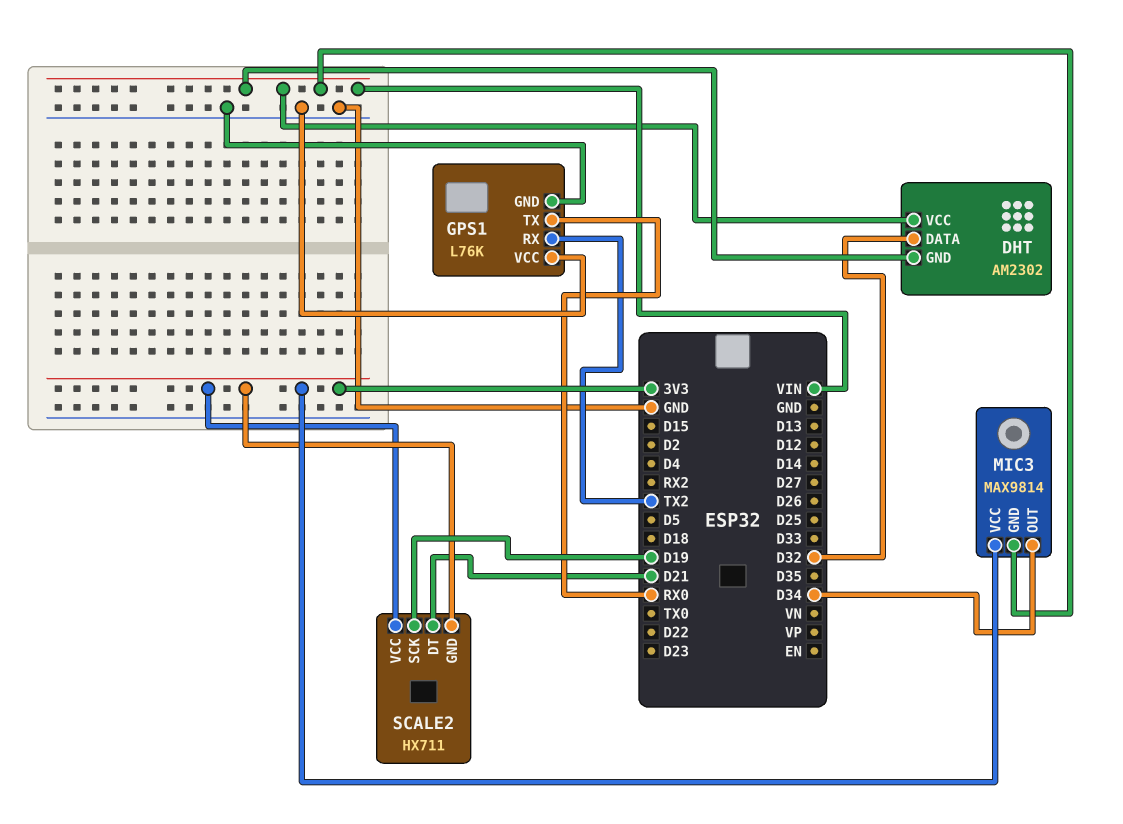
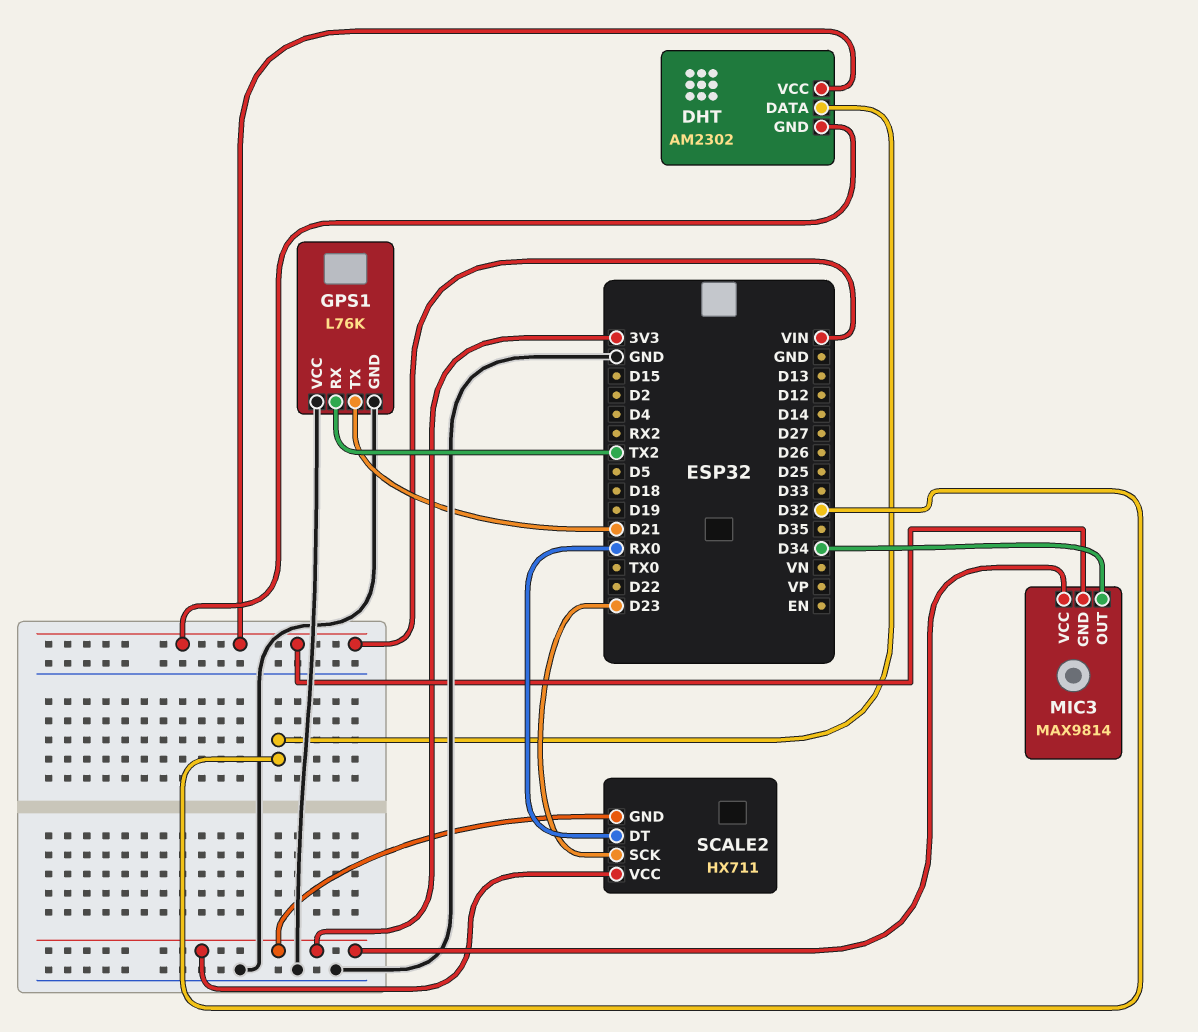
GPS1 pin TX: RX0 -> D21
SCALE2 pin DT: D21 -> RX0
SCALE2 pin SCK: D19 -> D23

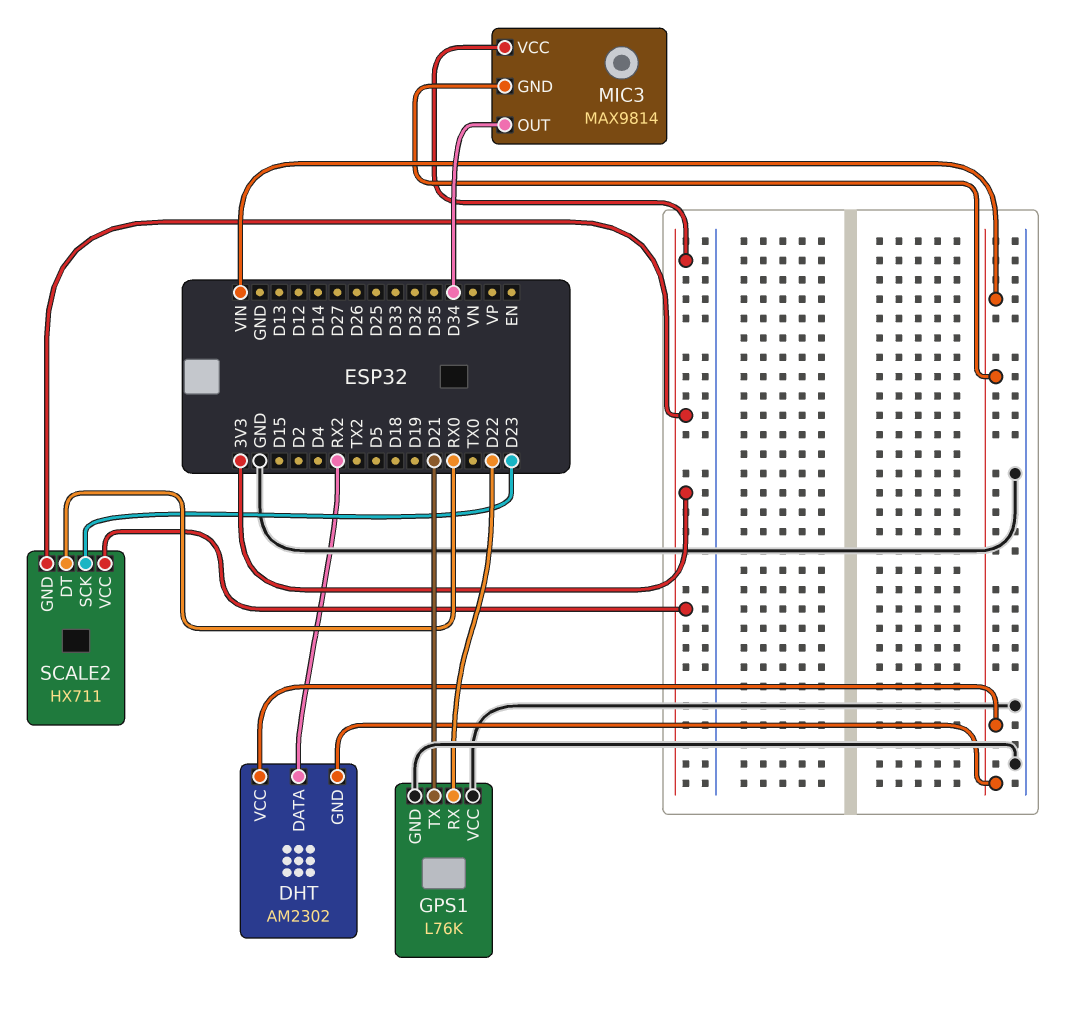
DHT pin DATA: D32 -> RX2
GPS1 pin RX: TX2 -> D22

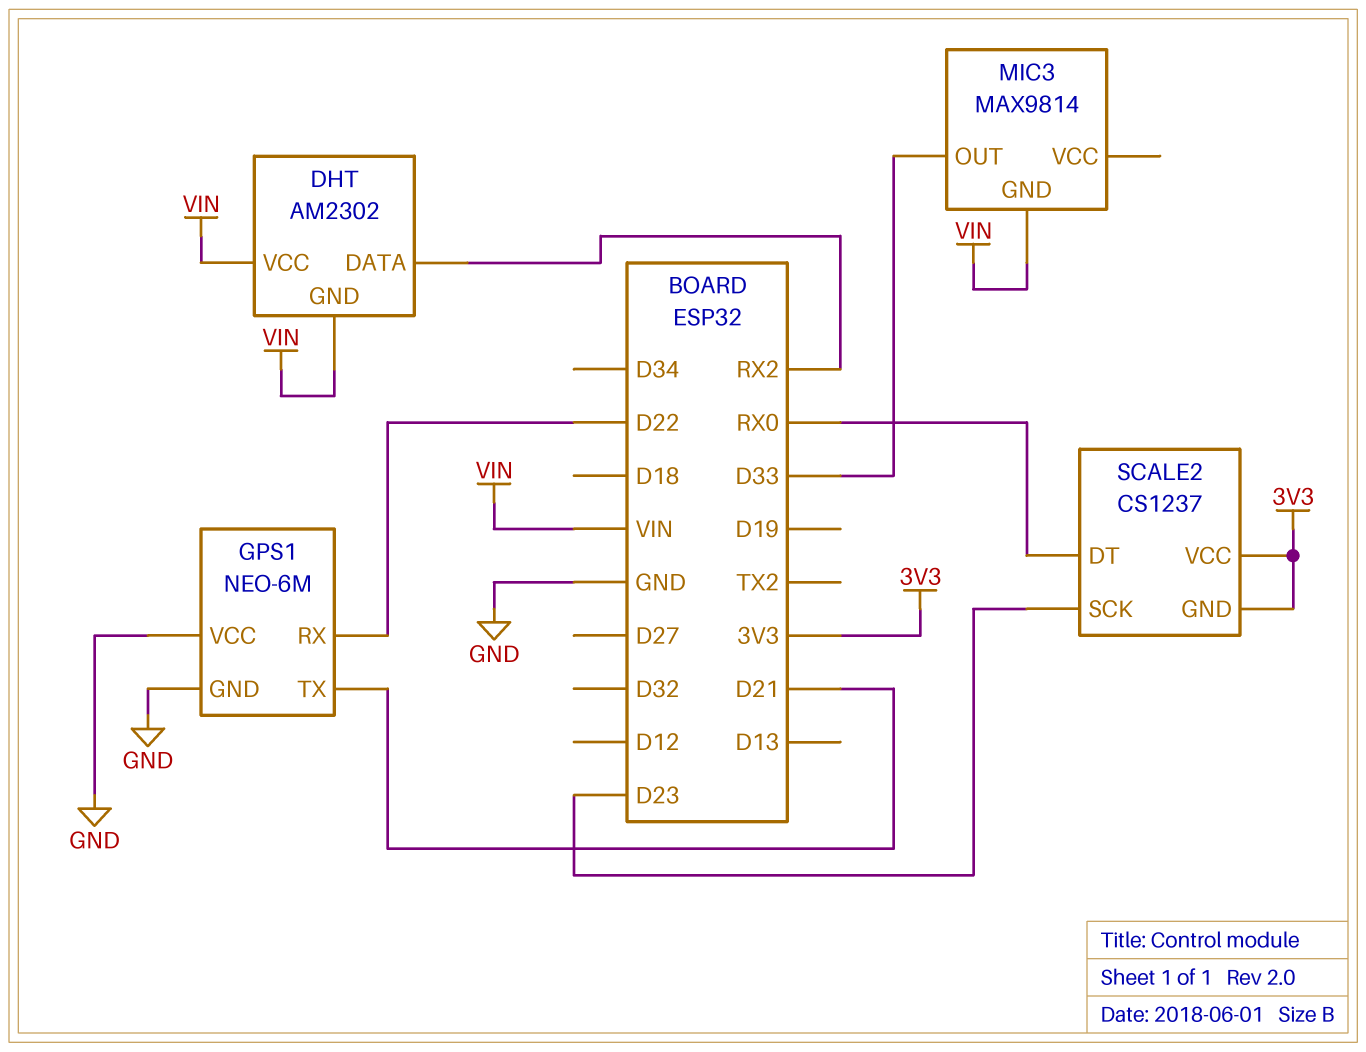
GPS1: L76K -> NEO-6M
MIC3 pin OUT: D34 -> D33
MIC3 pin VCC: 3V3 -> none
SCALE2: HX711 -> CS1237

